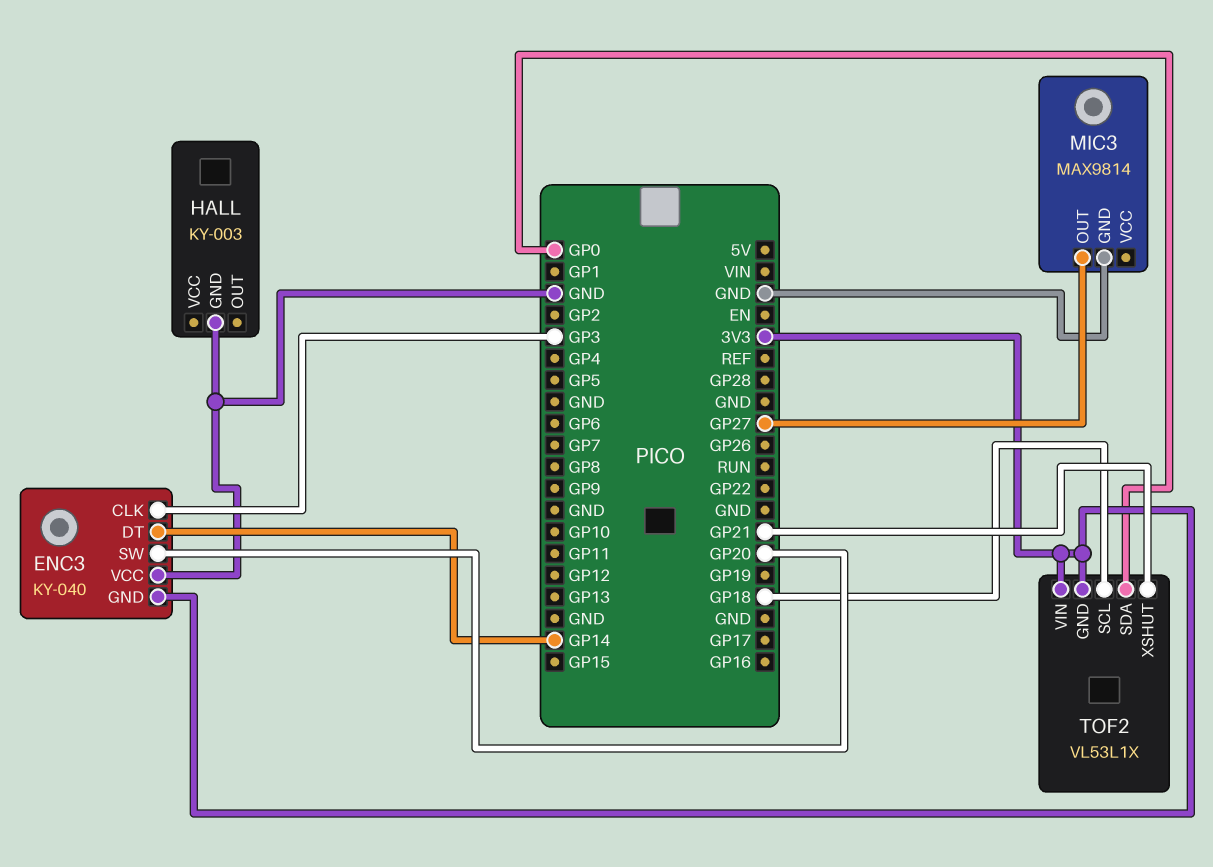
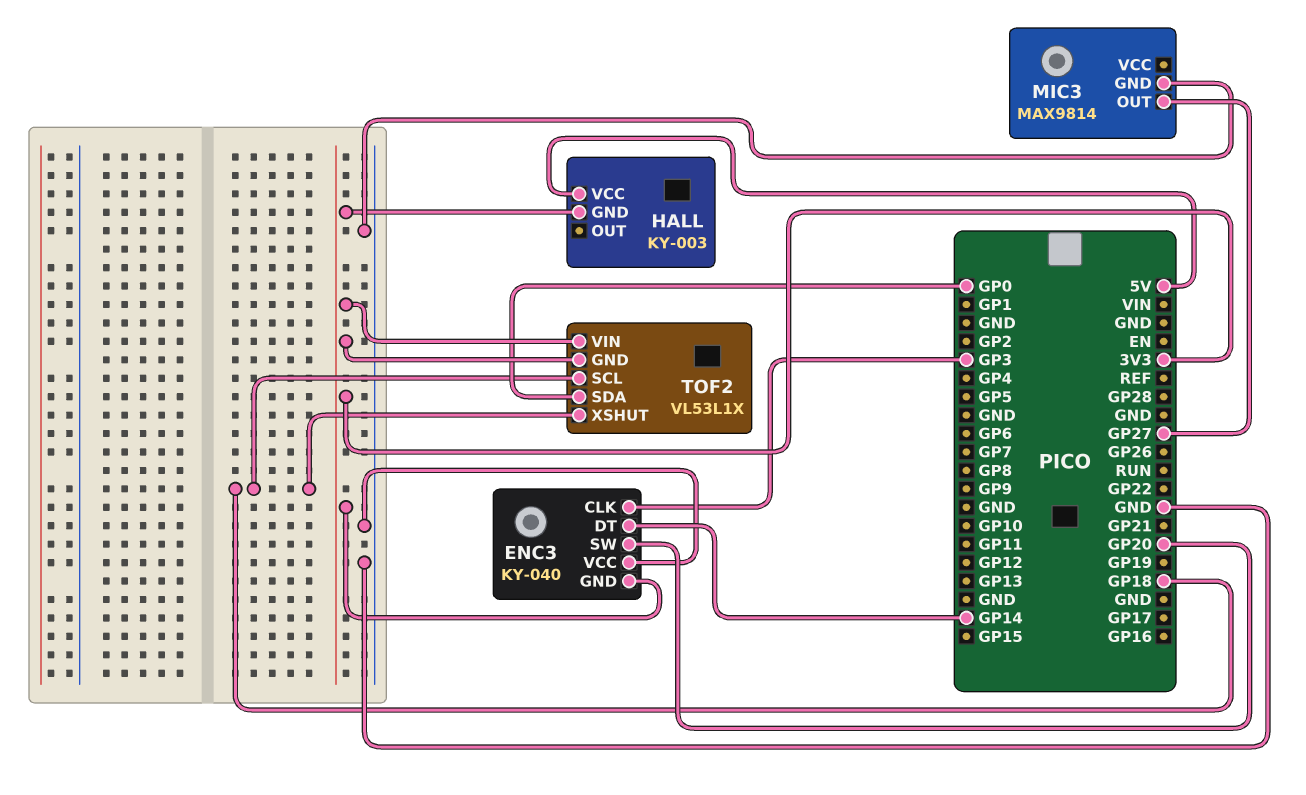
HALL pin GND: GND -> 3V3
HALL pin VCC: none -> 5V
TOF2 pin XSHUT: GP21 -> GP18

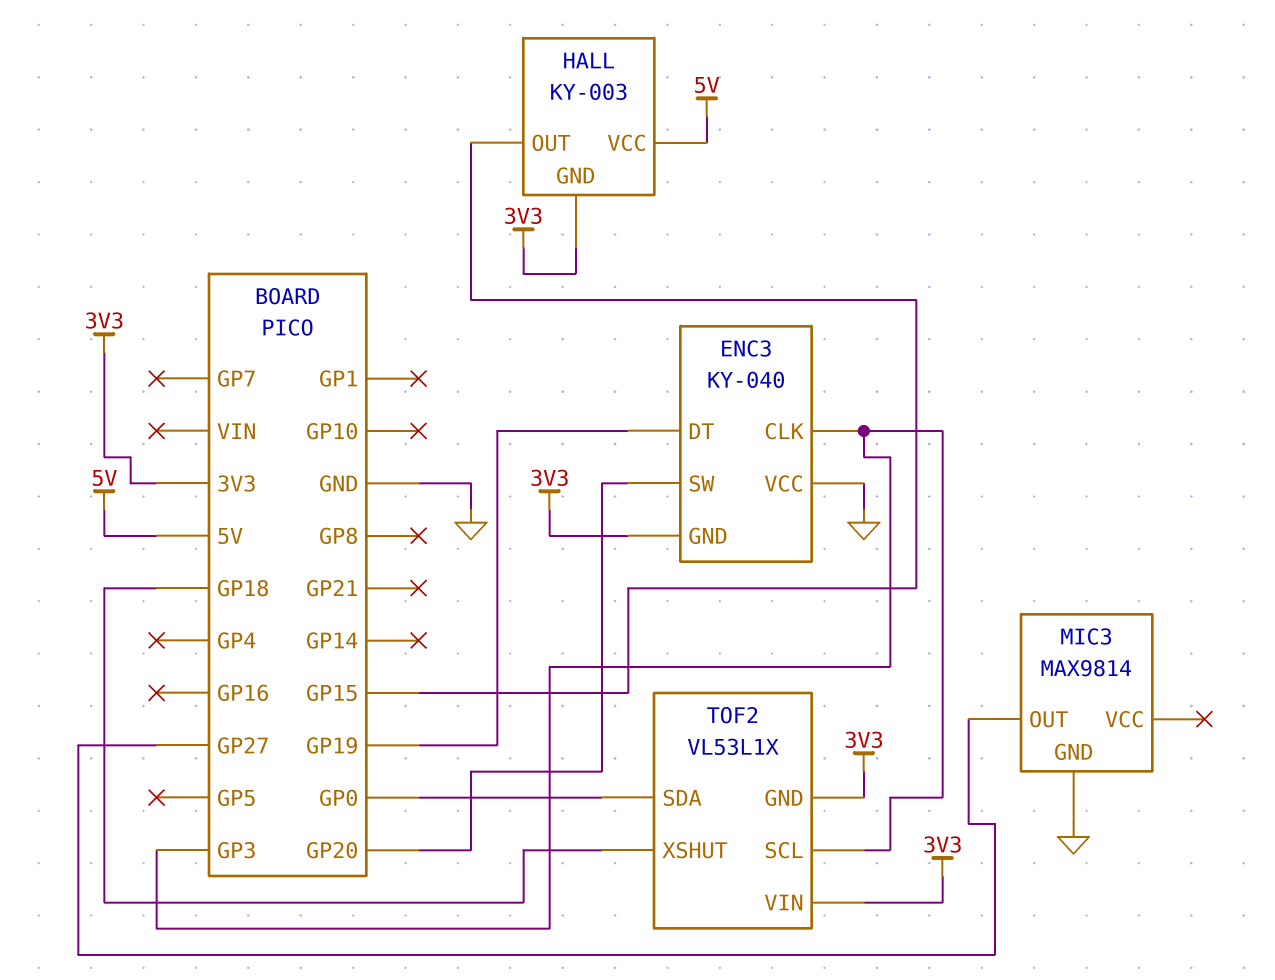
ENC3 pin DT: GP14 -> GP19
HALL pin OUT: none -> GP15
TOF2 pin SCL: GP18 -> GP3

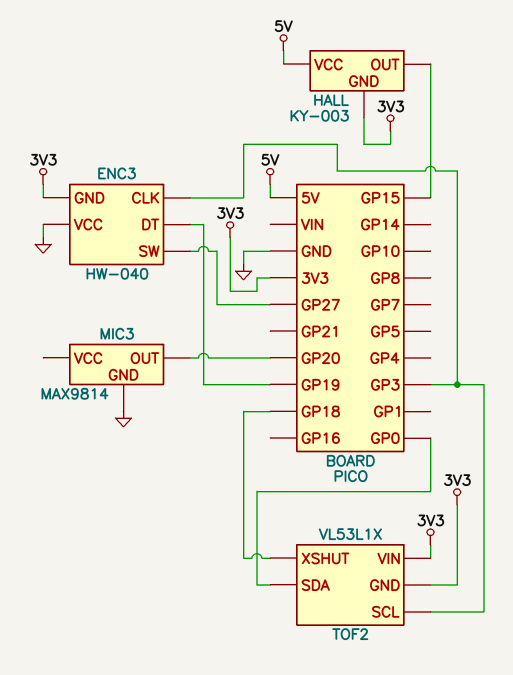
ENC3: KY-040 -> HW-040
ENC3 pin SW: GP20 -> GP27
MIC3 pin OUT: GP27 -> GP20

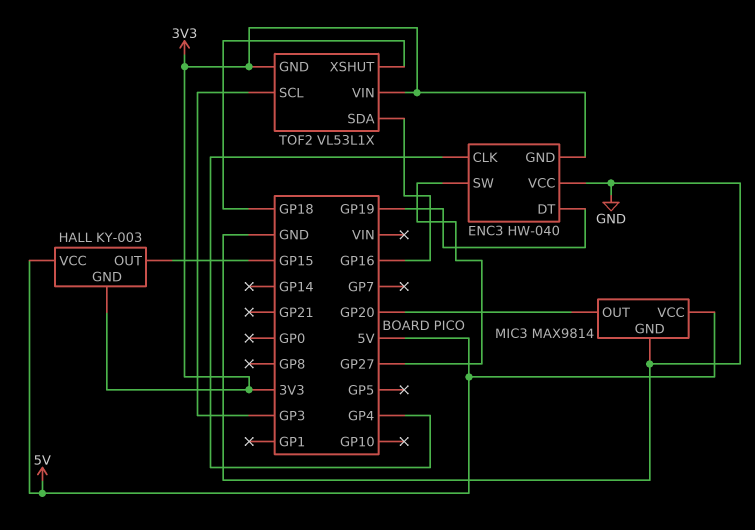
ENC3 pin CLK: GP3 -> GP4
MIC3 pin VCC: none -> 5V
TOF2 pin SDA: GP0 -> GP16

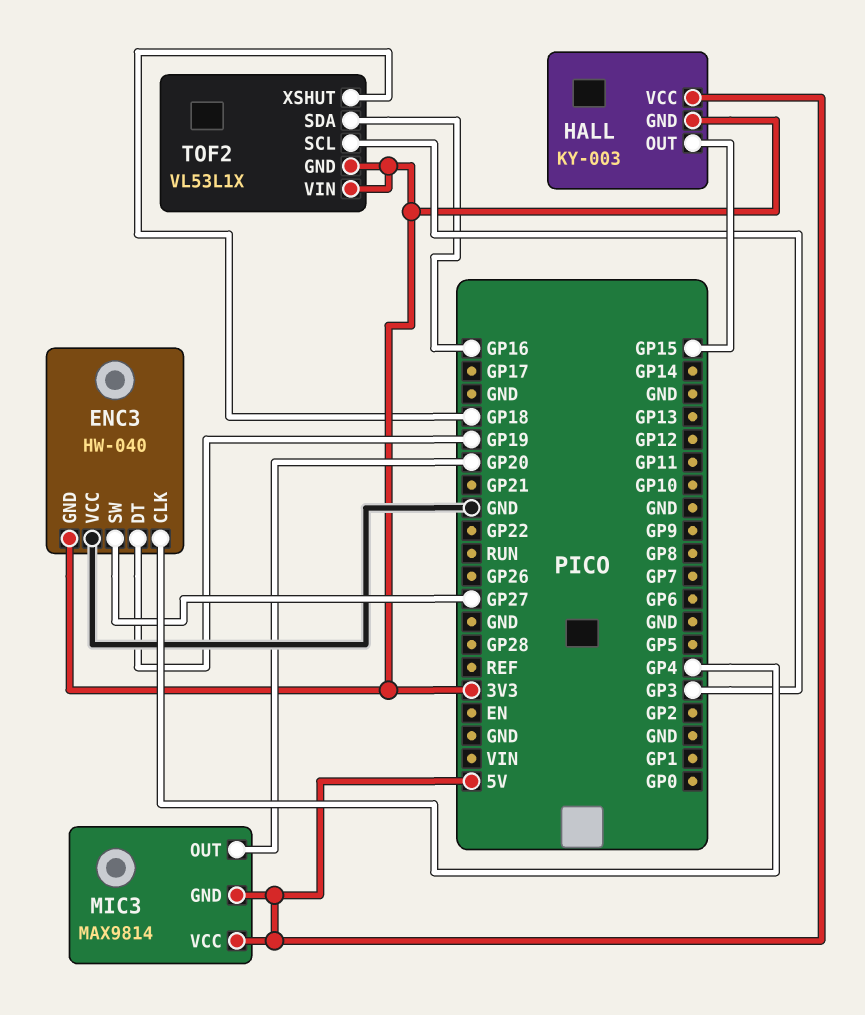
MIC3 pin GND: GND -> 5V

